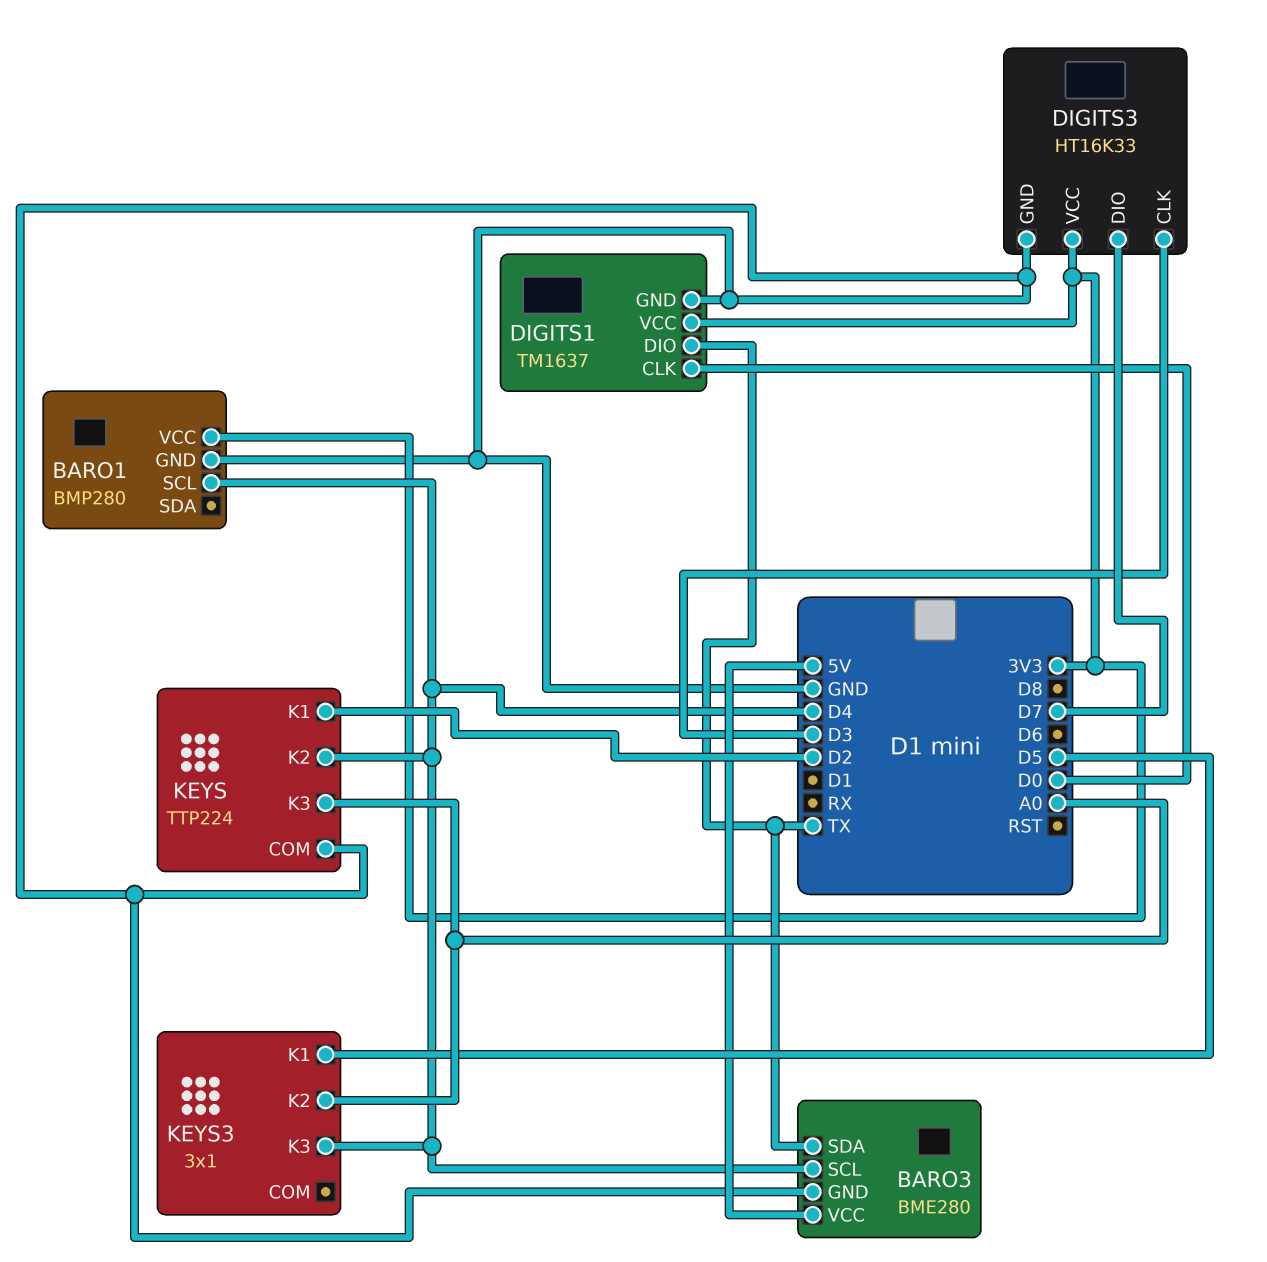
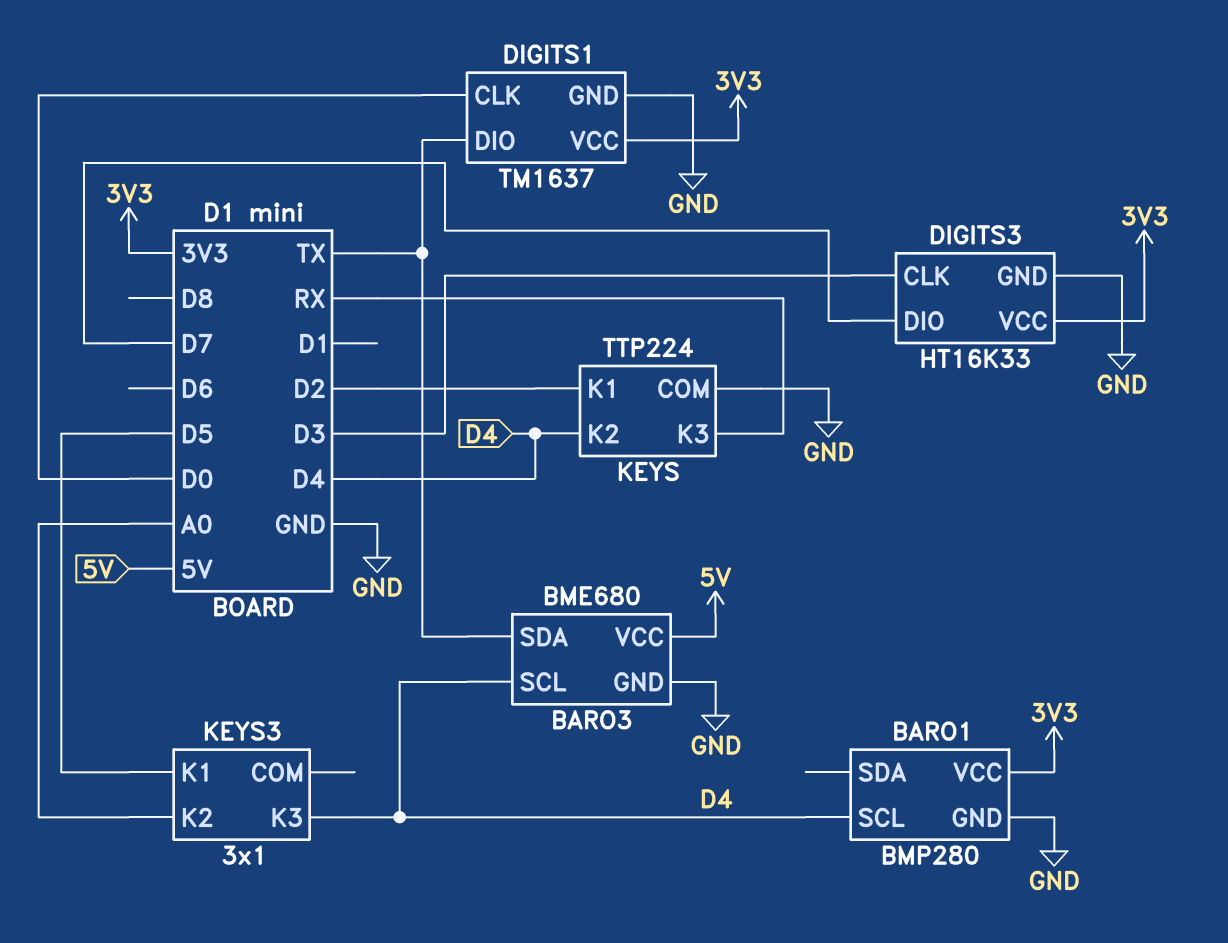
BARO3: BME280 -> BME680
KEYS pin K3: A0 -> RX

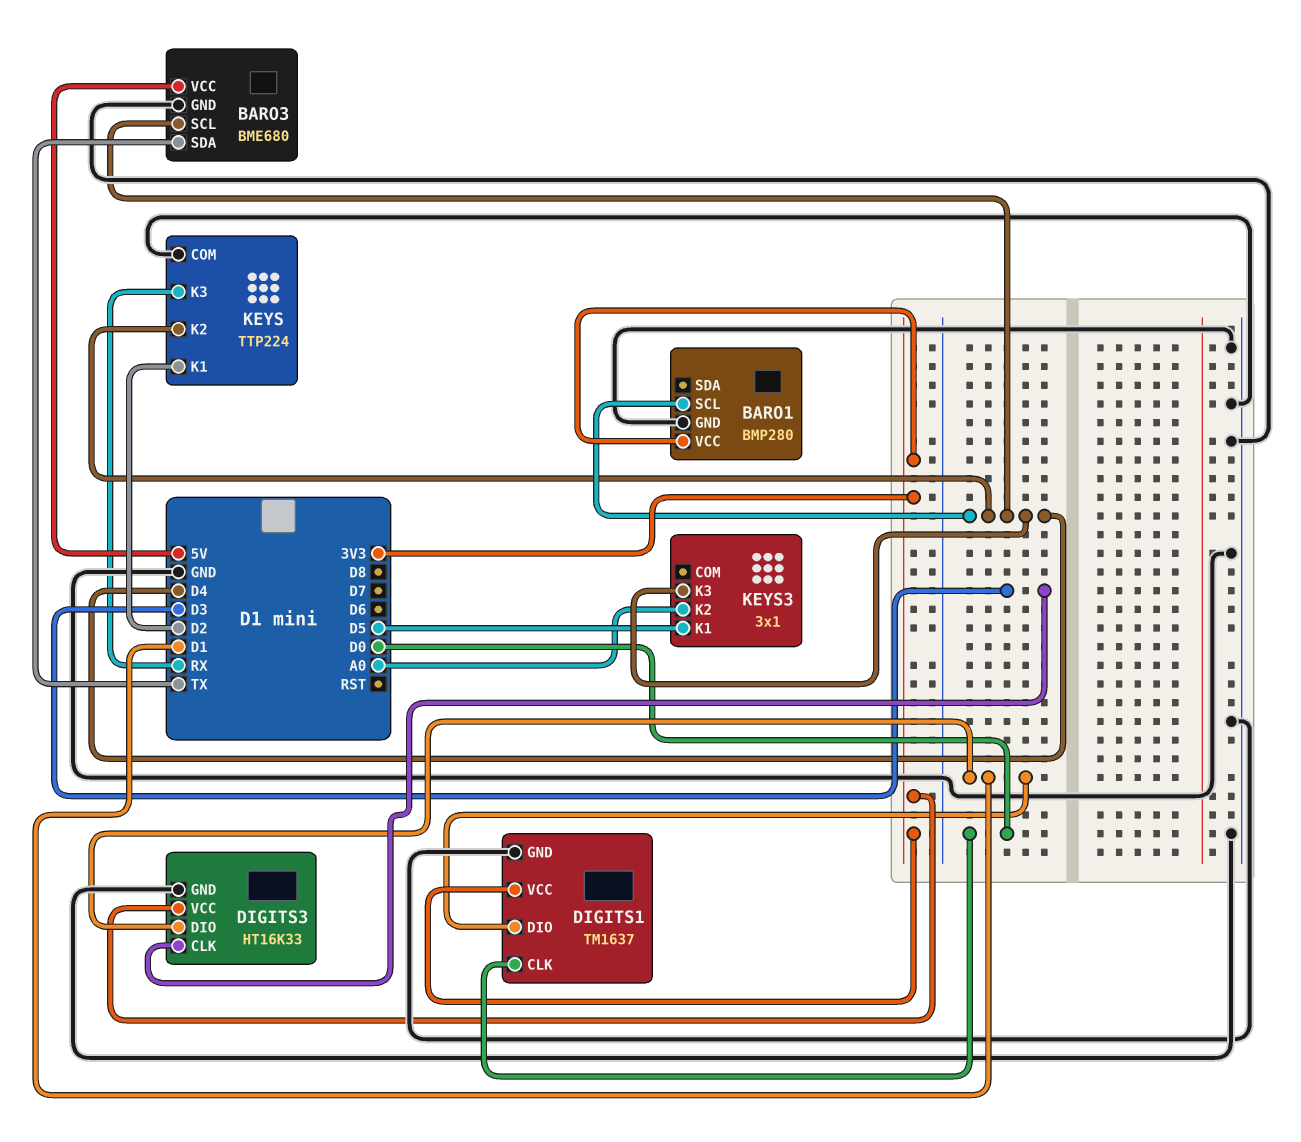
DIGITS1 pin DIO: TX -> D1
DIGITS3 pin DIO: D7 -> D1

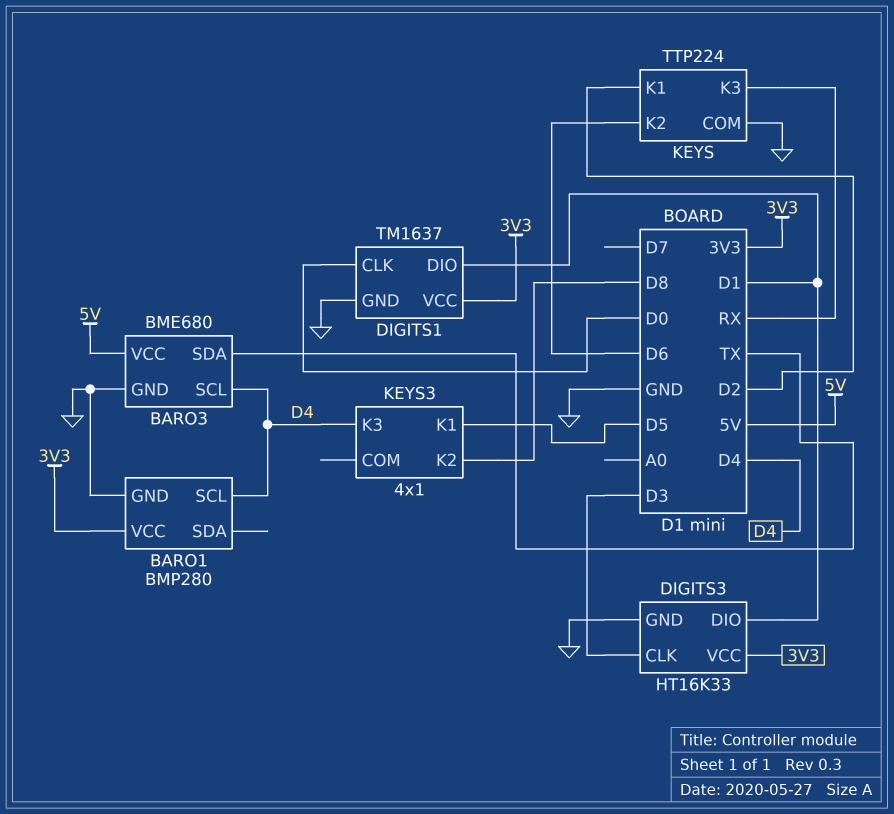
KEYS pin K2: D4 -> D6
KEYS3: 3x1 -> 4x1
KEYS3 pin K2: A0 -> D8

